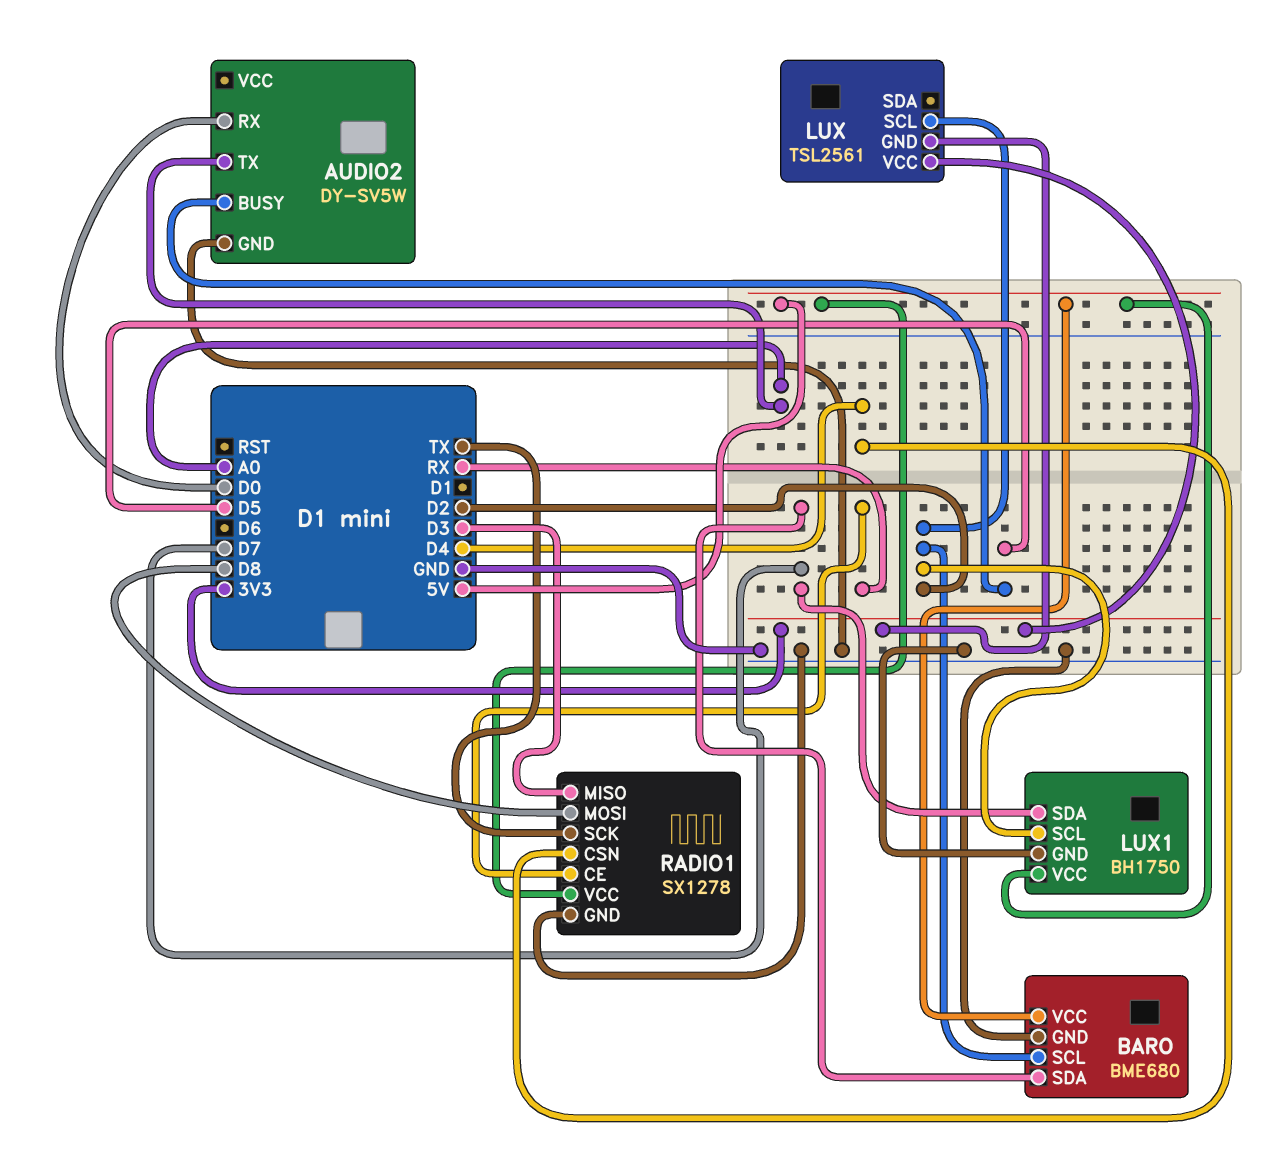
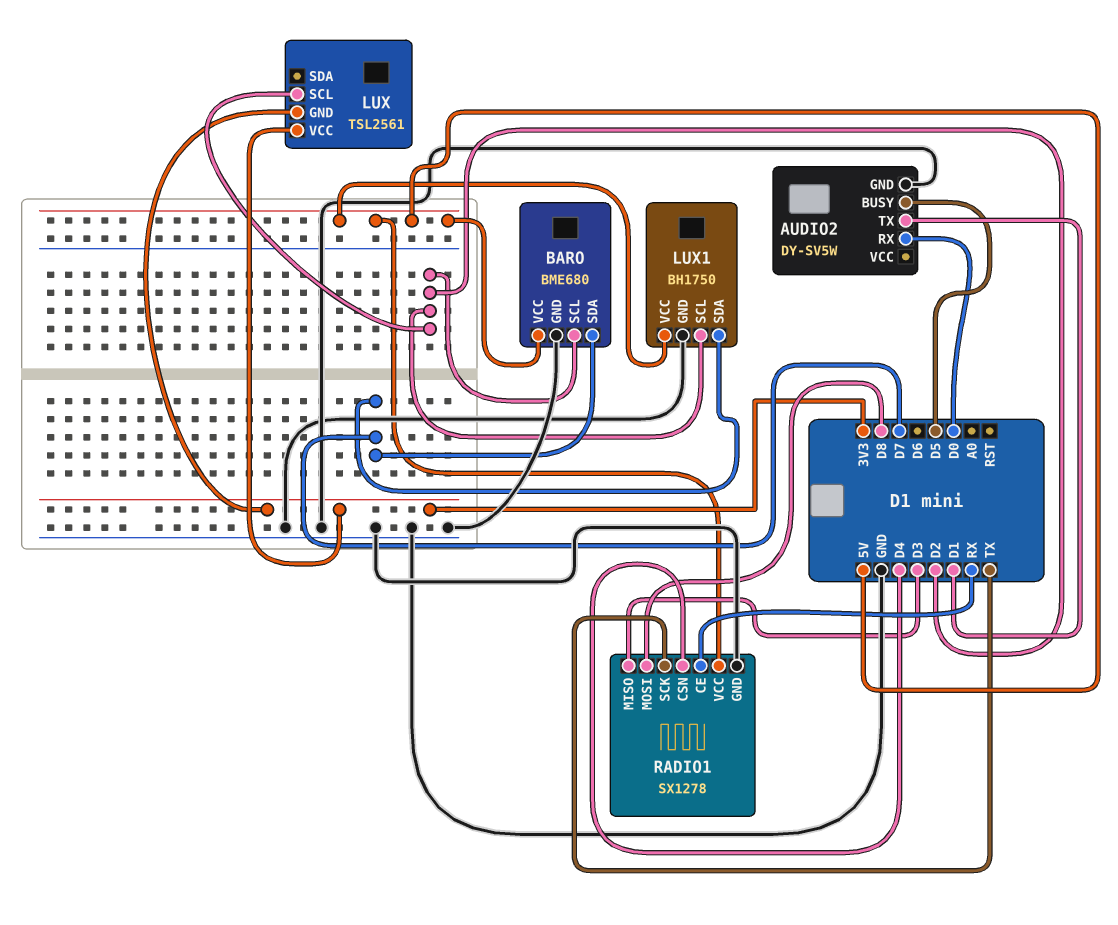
AUDIO2 pin TX: A0 -> D1

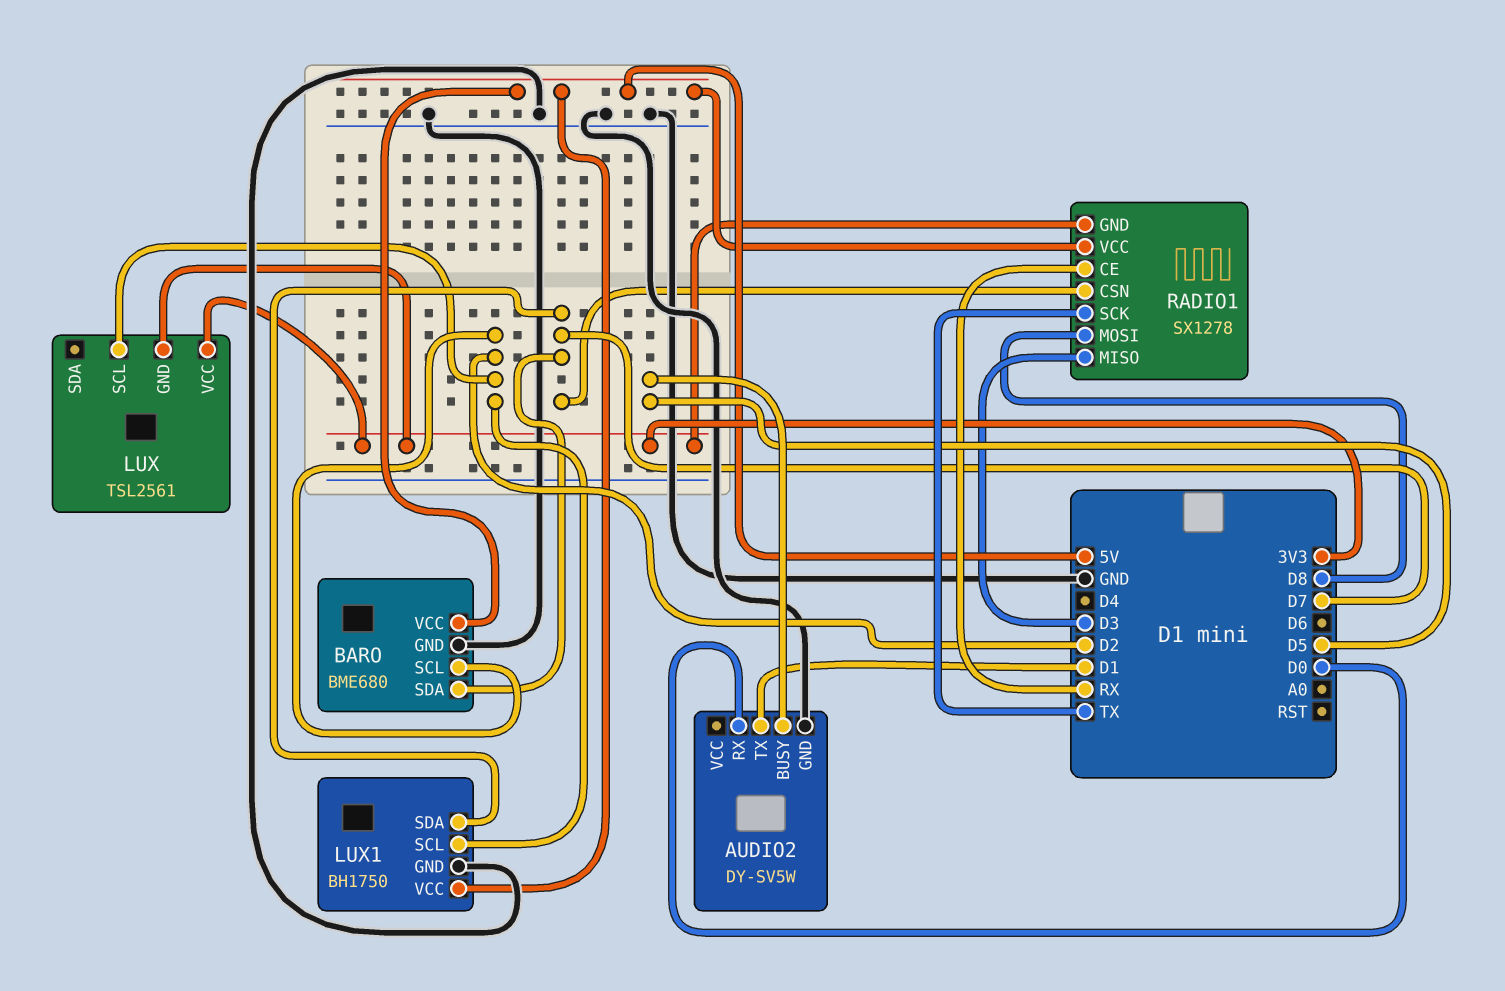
RADIO1 pin CSN: D4 -> D7
RADIO1 pin GND: GND -> 3V3

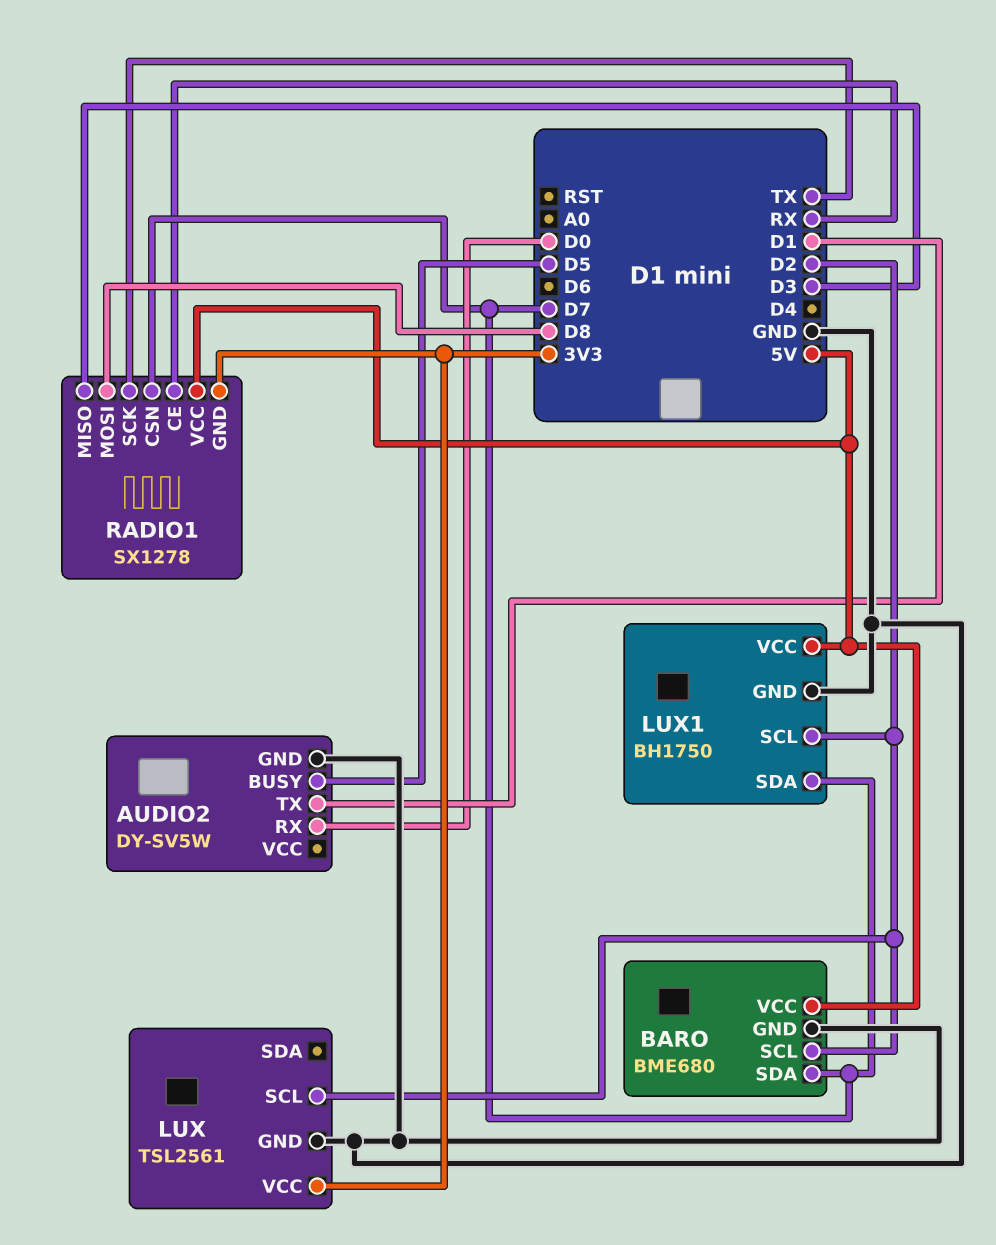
LUX pin GND: 3V3 -> GND

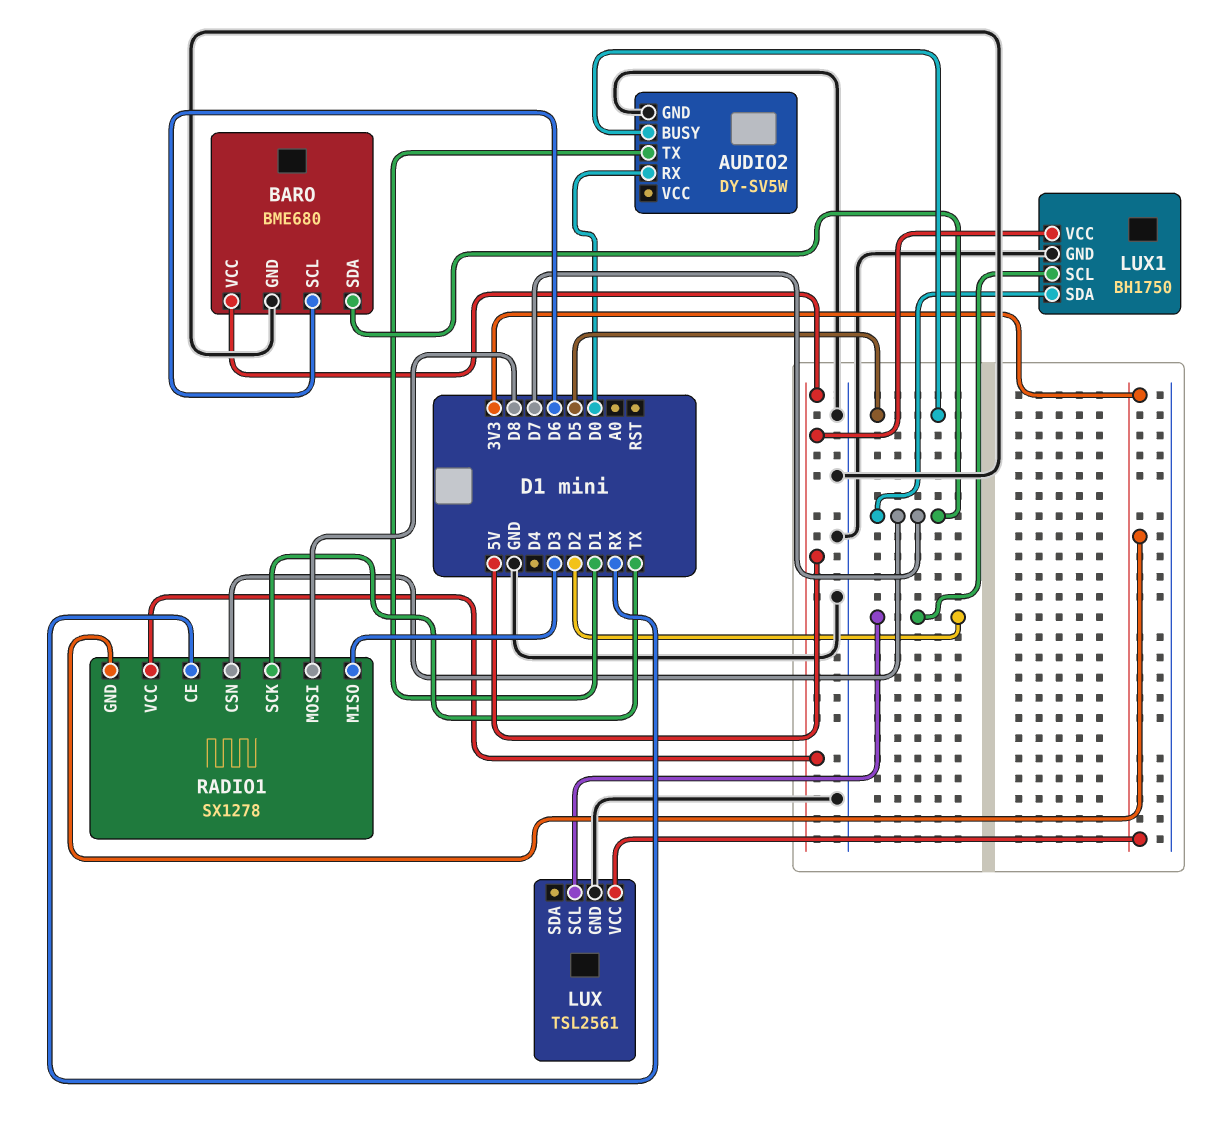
BARO pin SCL: D2 -> D6

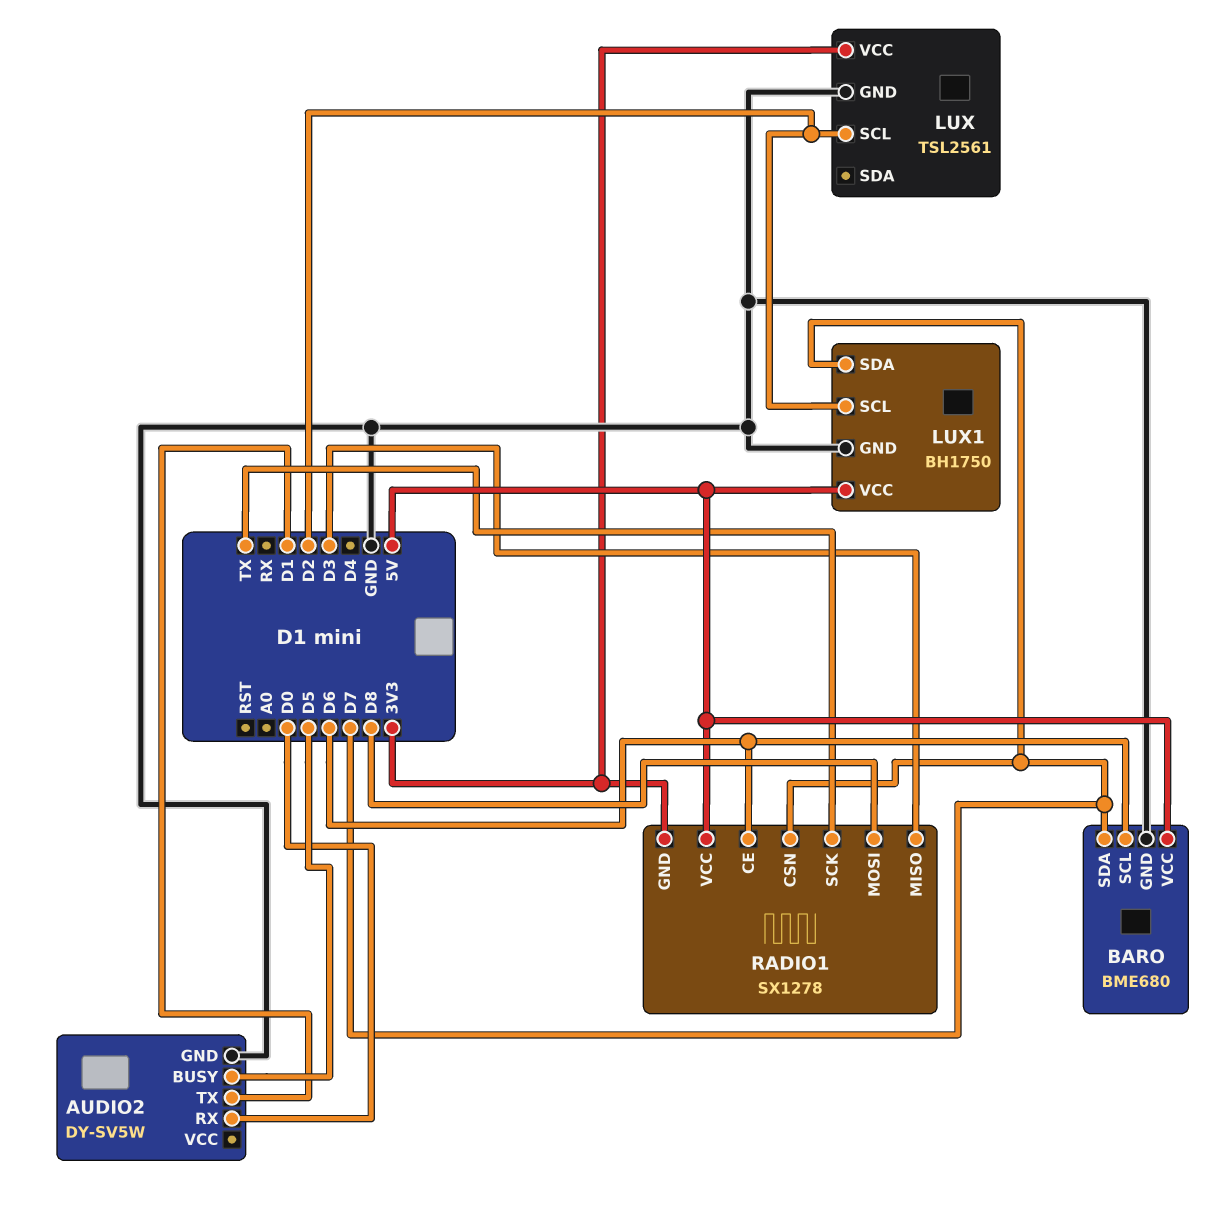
RADIO1 pin CE: RX -> D6

